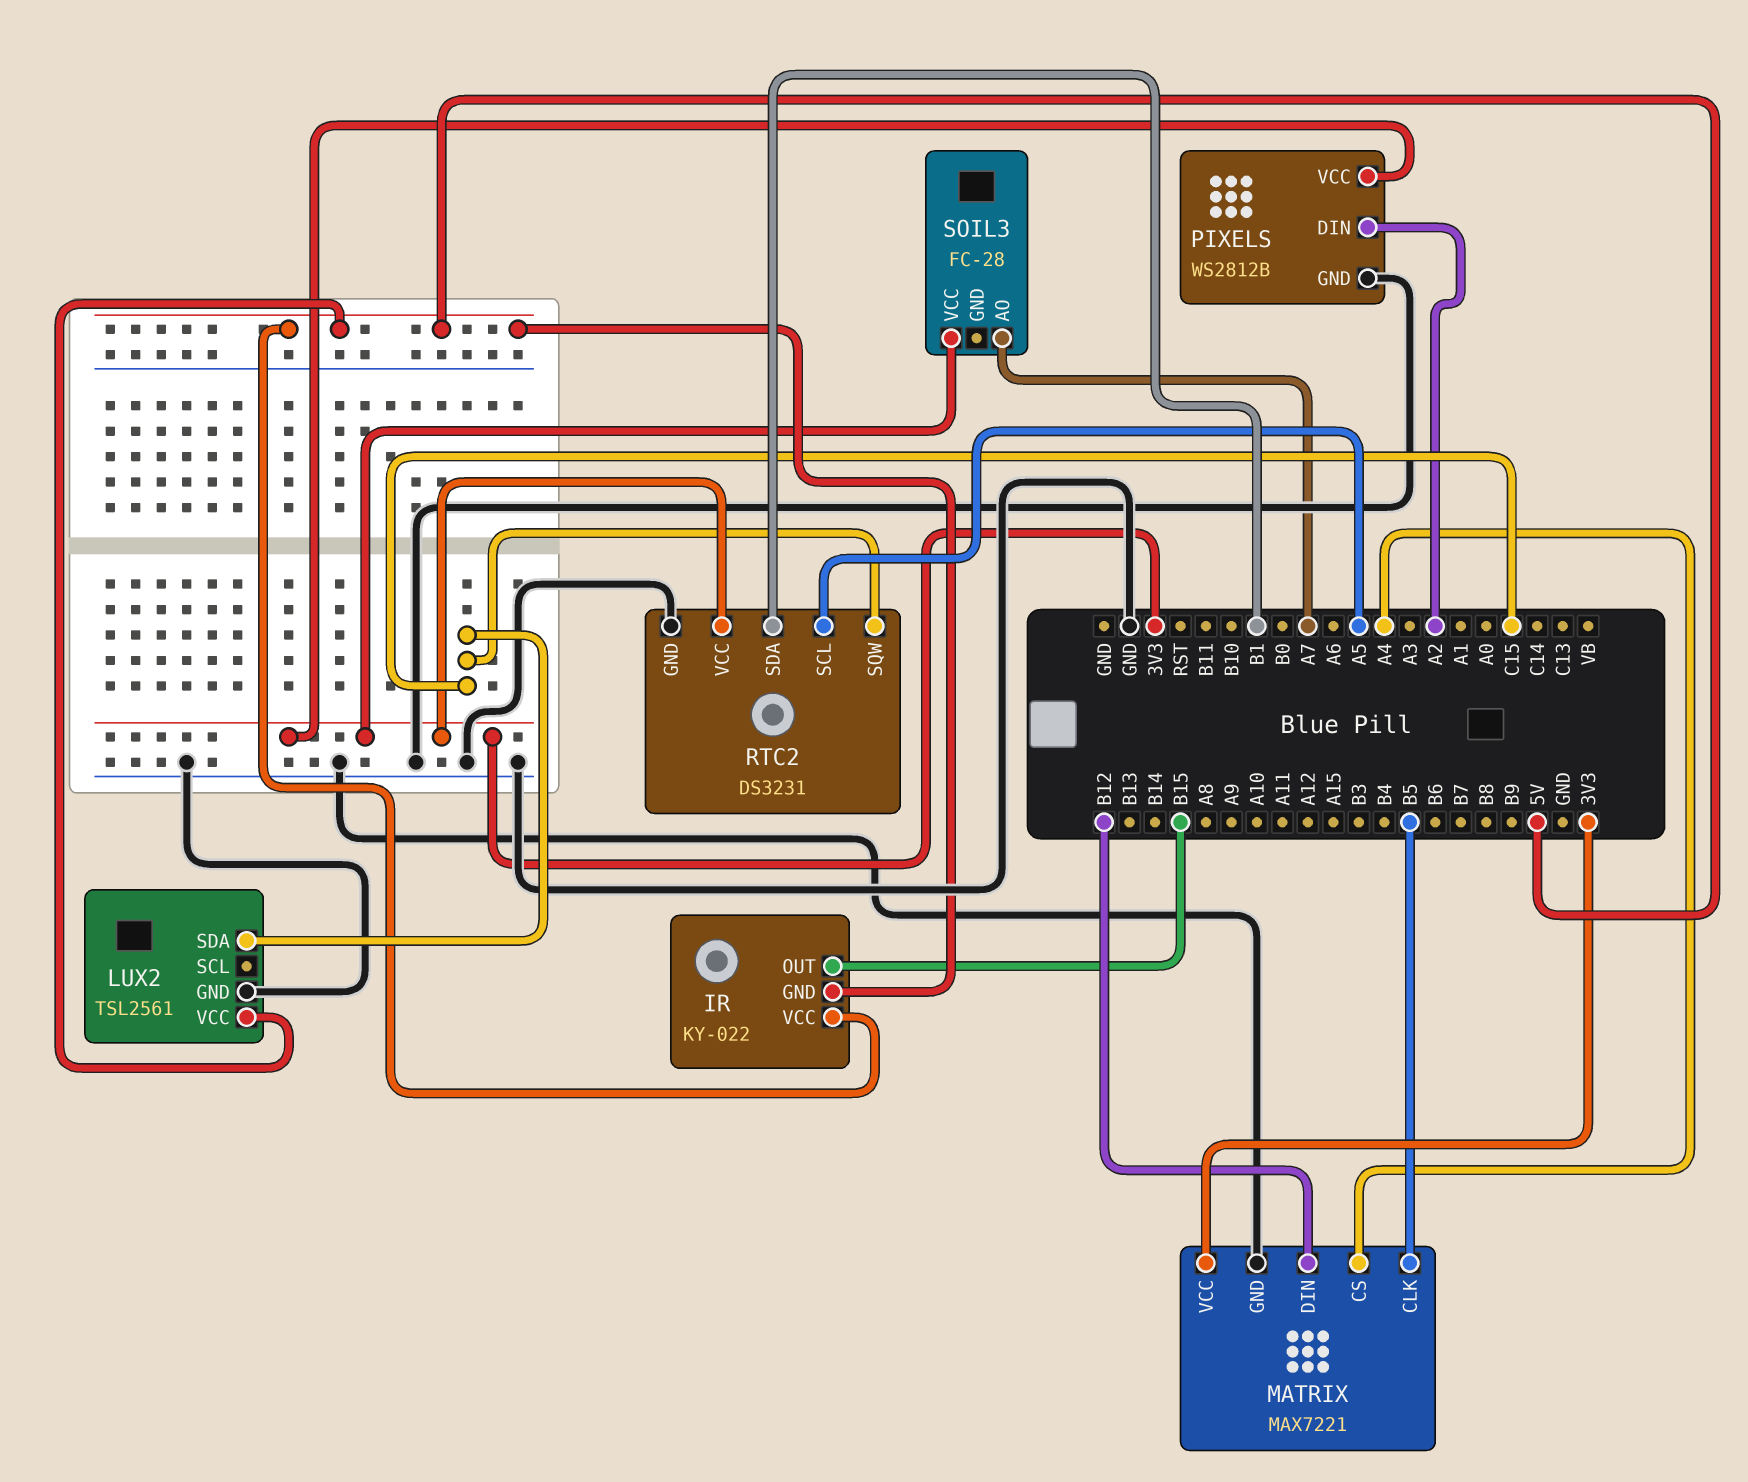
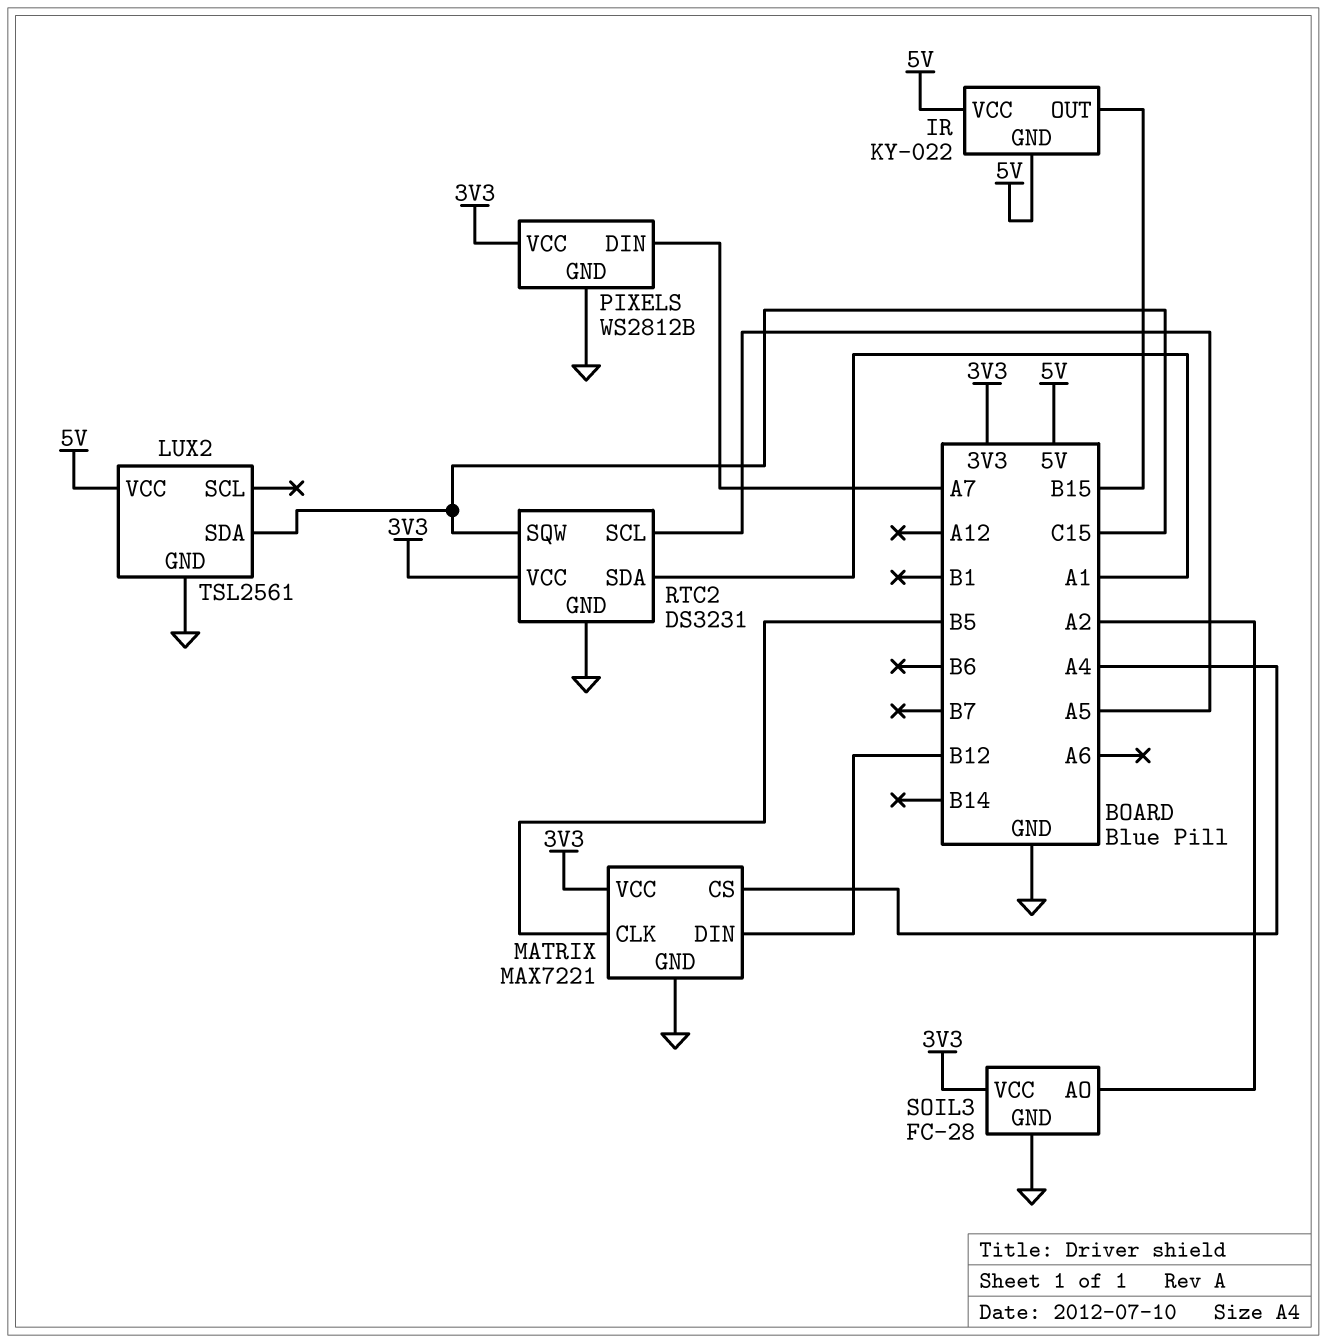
PIXELS pin DIN: A2 -> A7
RTC2 pin SDA: B1 -> A1
SOIL3 pin AO: A7 -> A2
SOIL3 pin GND: none -> GND

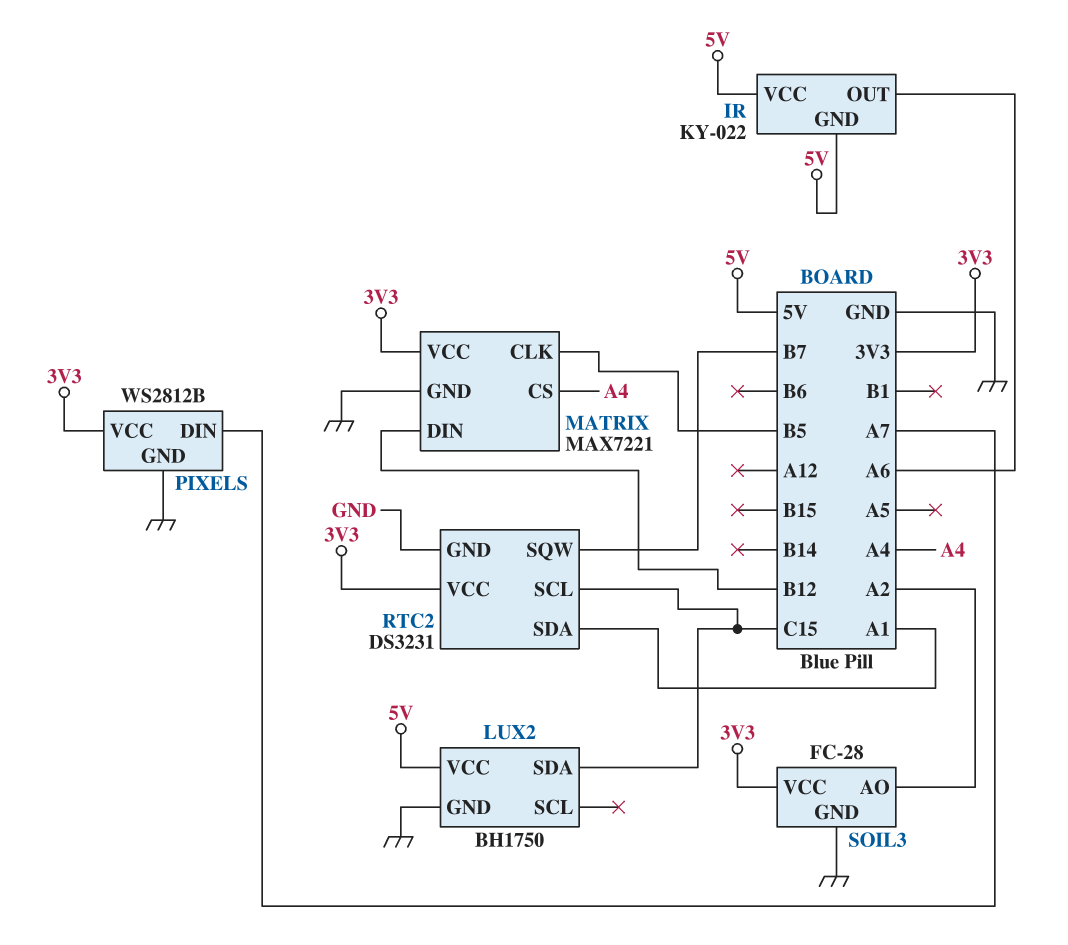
IR pin OUT: B15 -> A6
LUX2: TSL2561 -> BH1750
RTC2 pin SCL: A5 -> C15
RTC2 pin SQW: C15 -> B7

